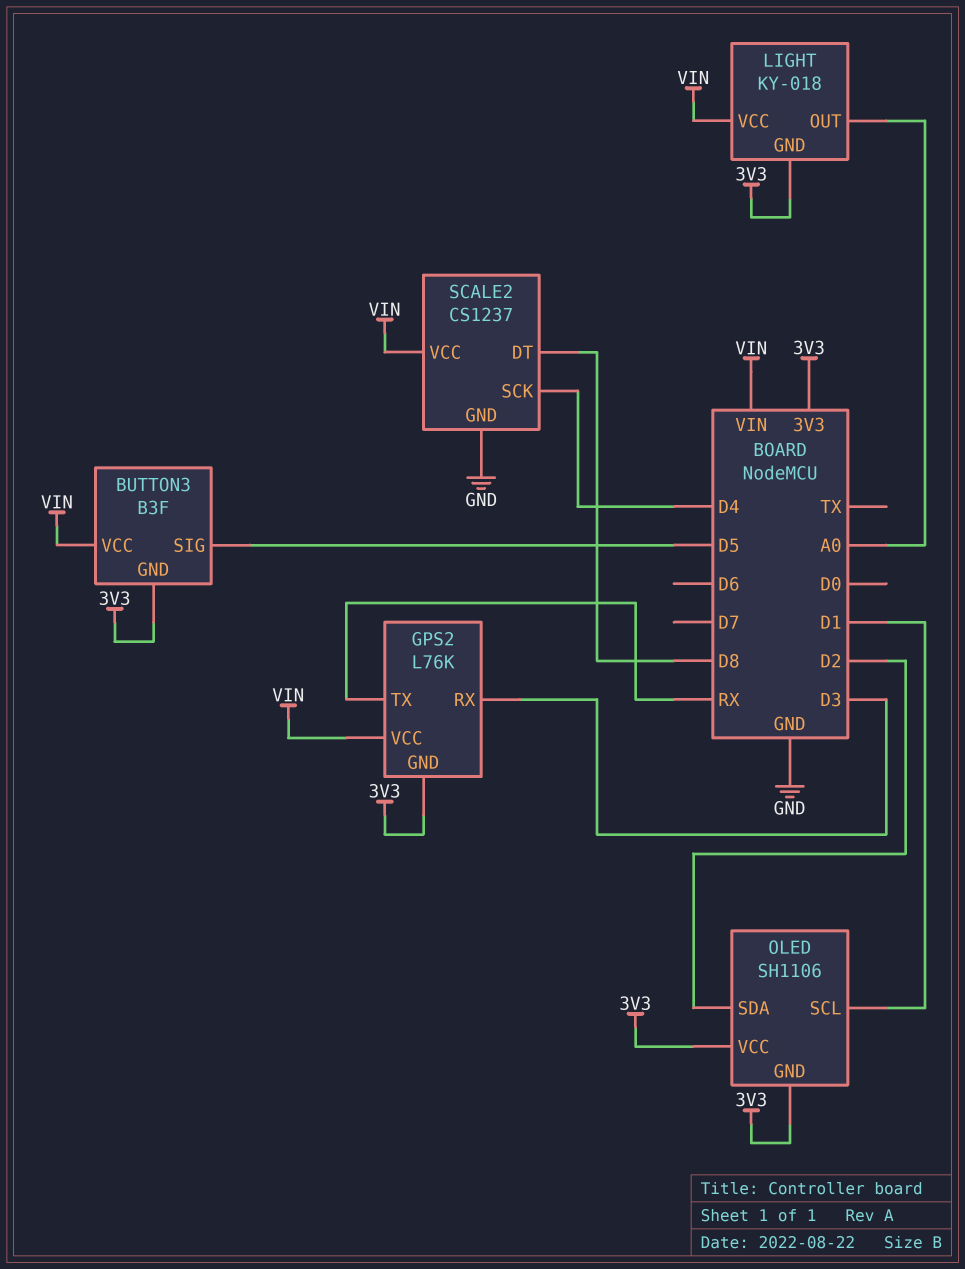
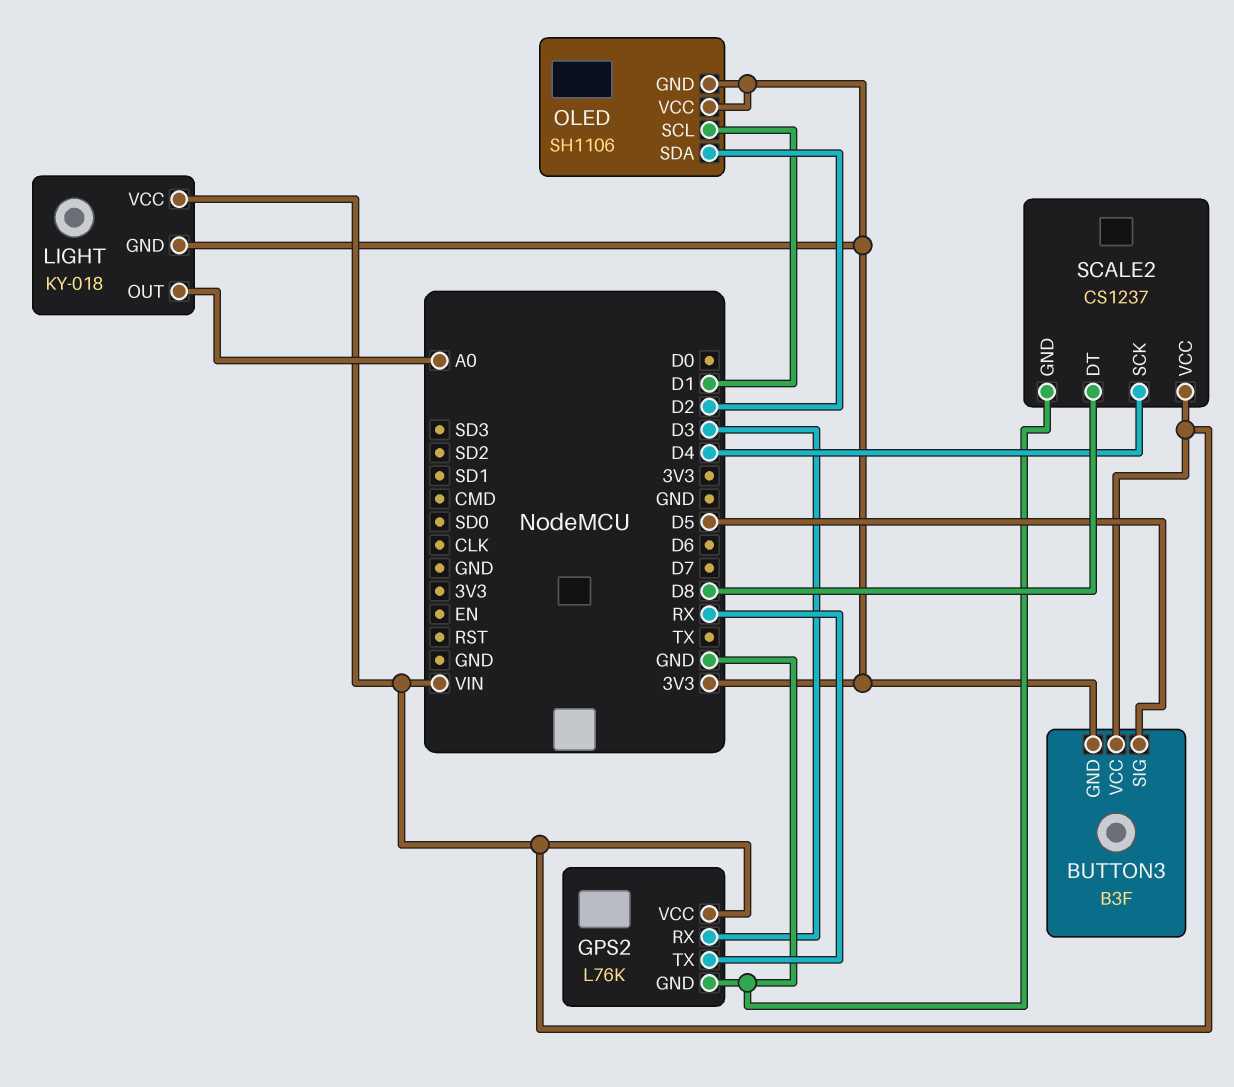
GPS2 pin GND: 3V3 -> GND

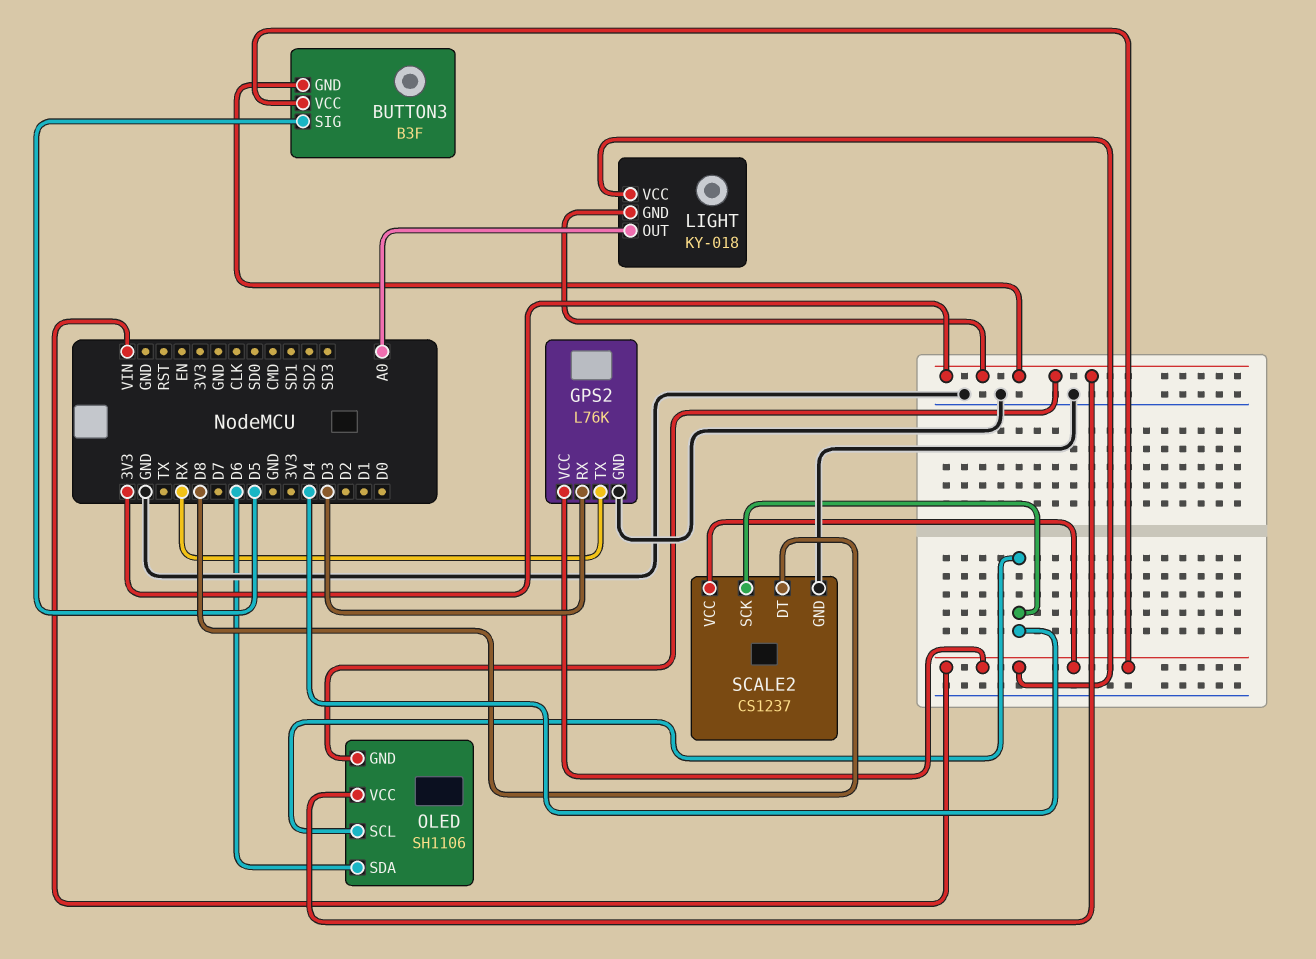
OLED pin SCL: D1 -> D4
OLED pin SDA: D2 -> D6

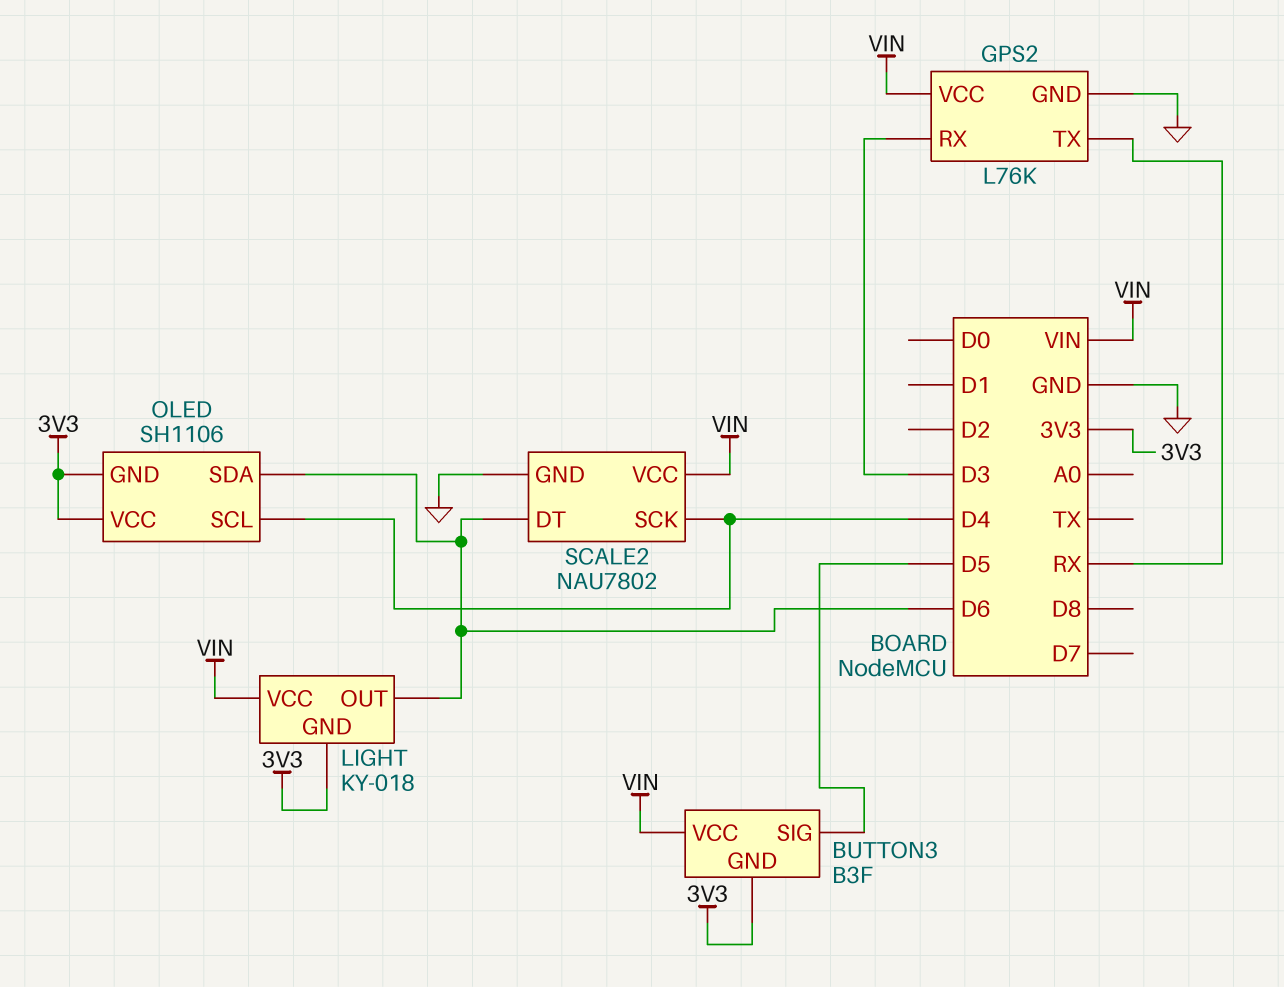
LIGHT pin OUT: A0 -> D6
SCALE2: CS1237 -> NAU7802
SCALE2 pin DT: D8 -> D6

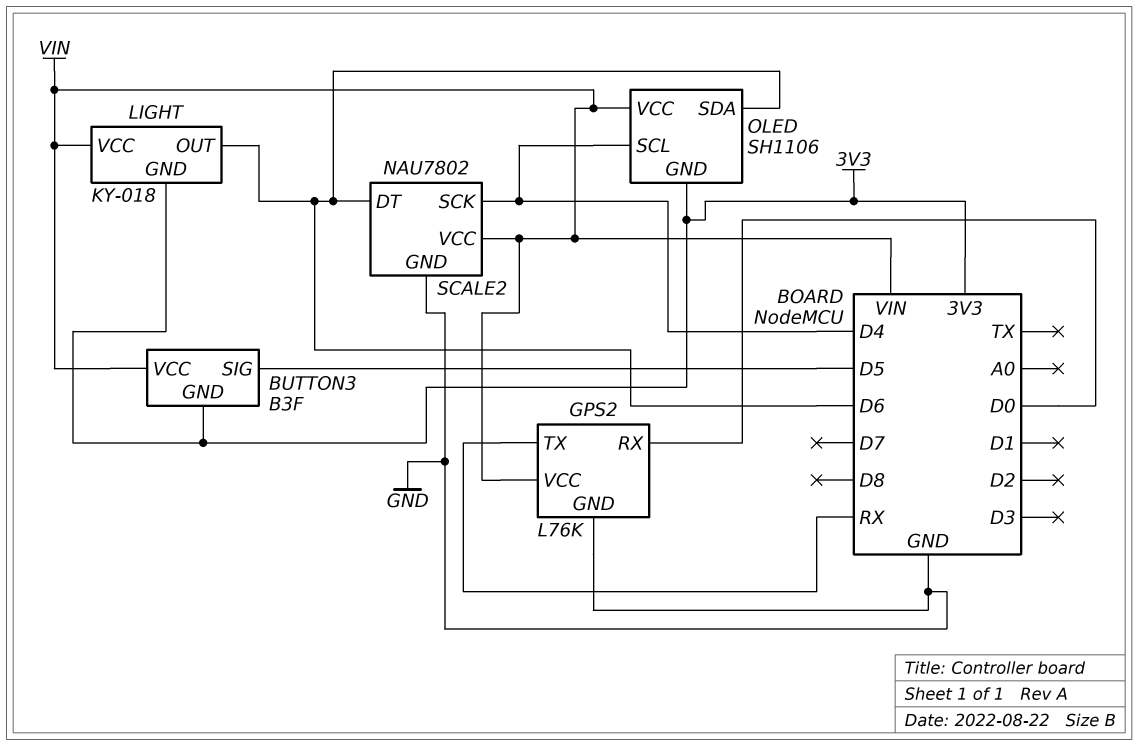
GPS2 pin RX: D3 -> D0
OLED pin VCC: 3V3 -> VIN

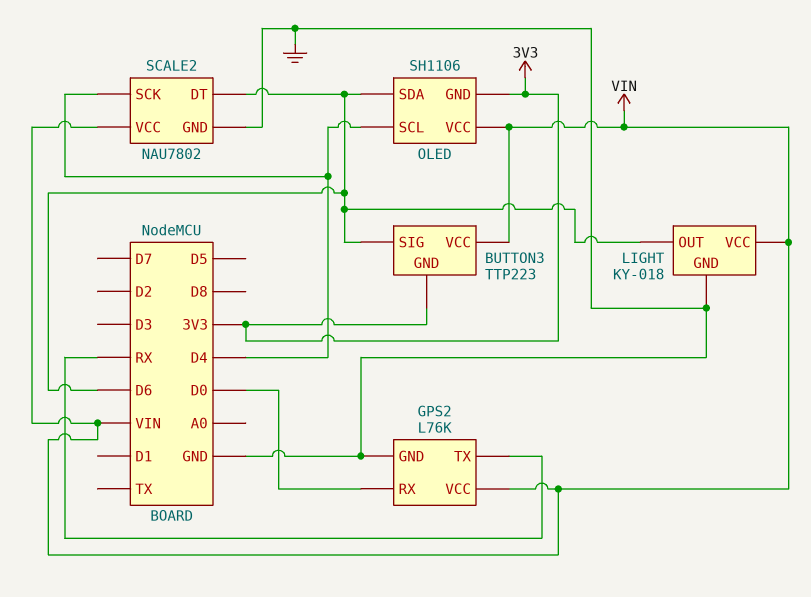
BUTTON3: B3F -> TTP223
BUTTON3 pin SIG: D5 -> D6
LIGHT pin GND: 3V3 -> GND

